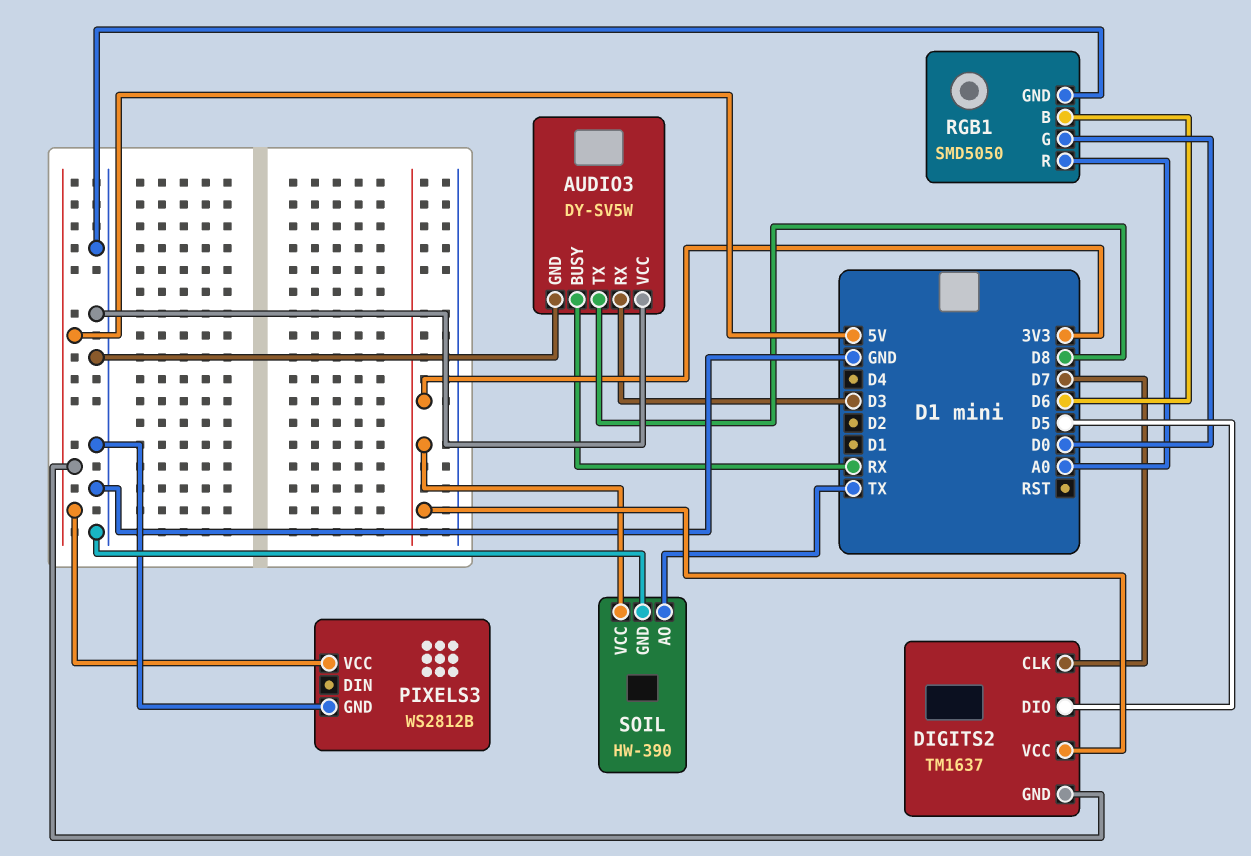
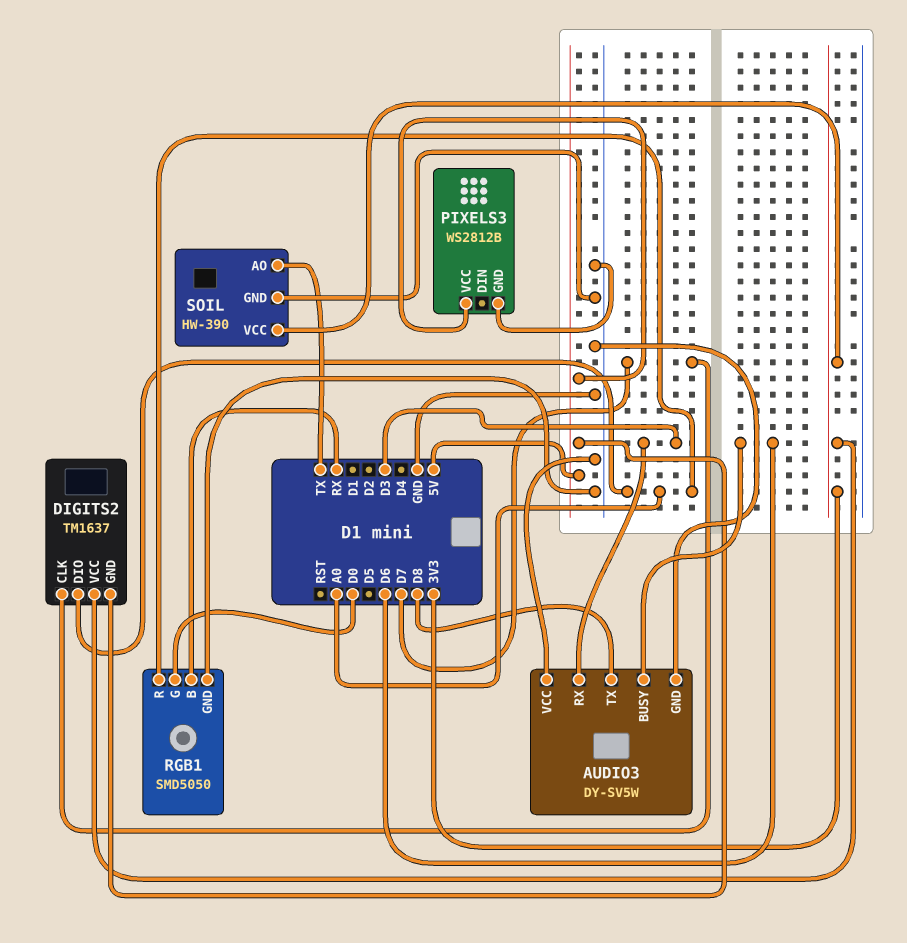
AUDIO3 pin BUSY: RX -> D6
DIGITS2 pin DIO: D5 -> A0
RGB1 pin B: D6 -> RX

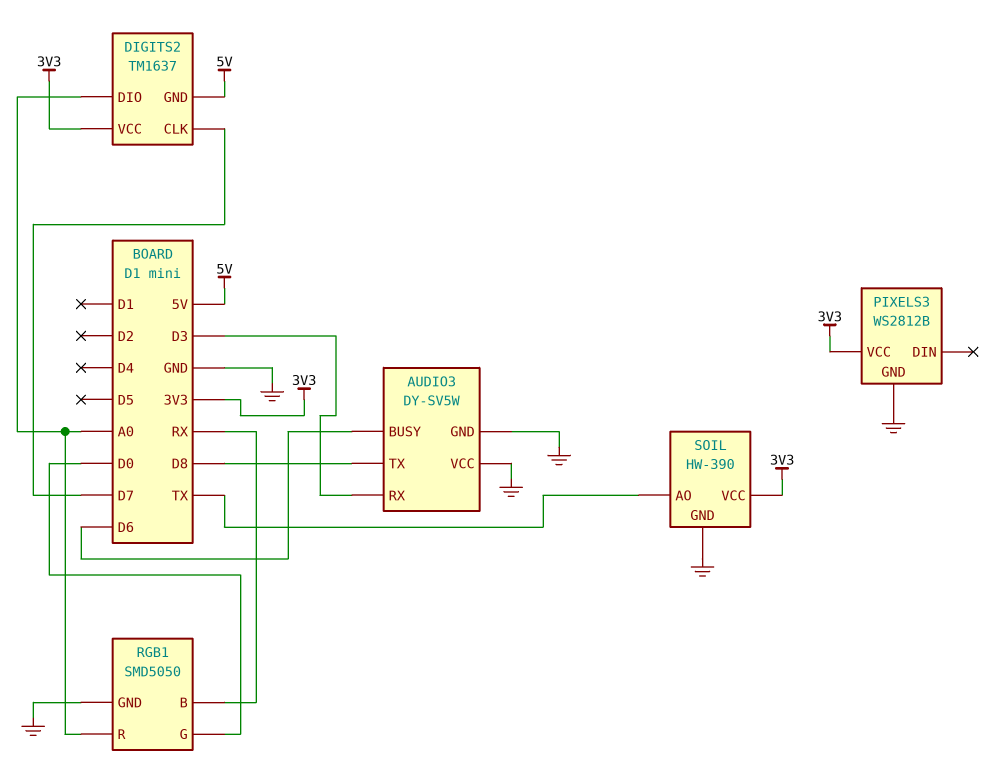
PIXELS3 pin VCC: 5V -> 3V3

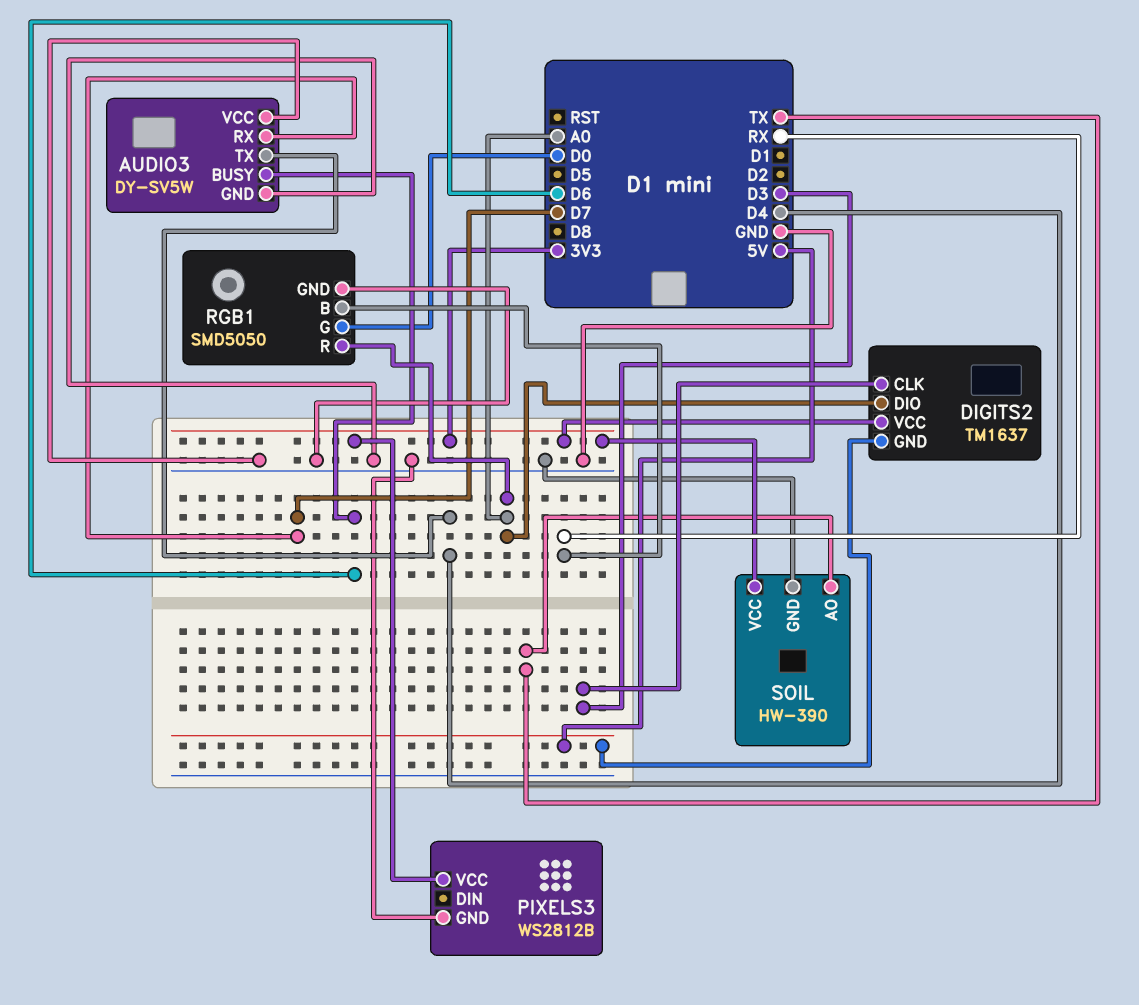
AUDIO3 pin RX: D3 -> D7
AUDIO3 pin TX: D8 -> D4
DIGITS2 pin CLK: D7 -> D3

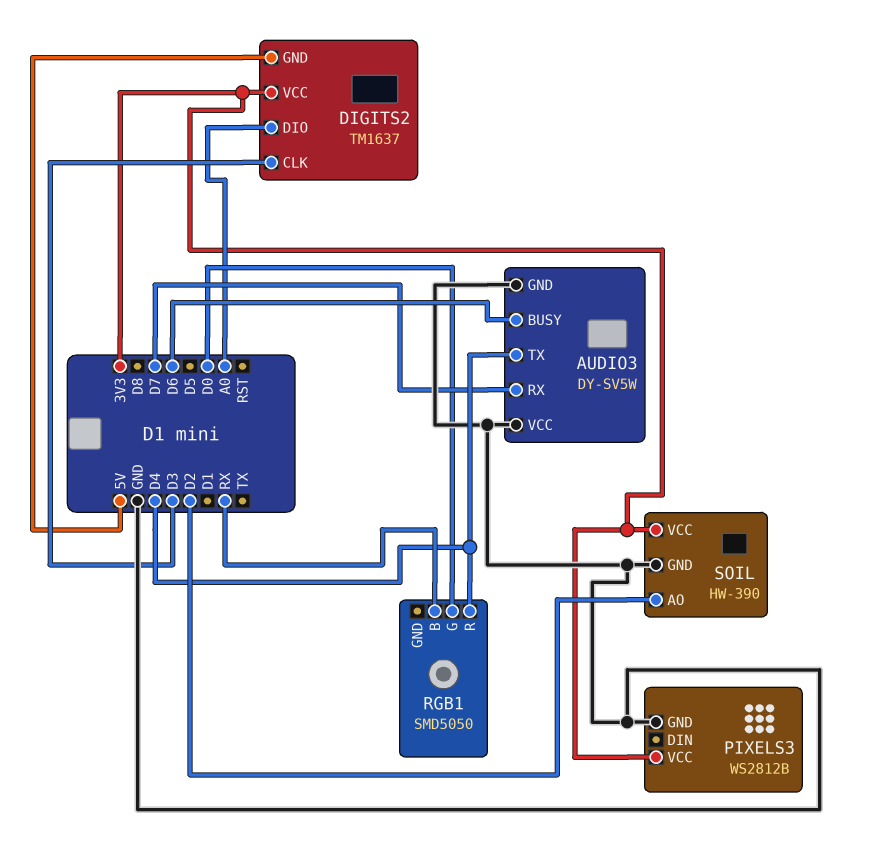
RGB1 pin GND: GND -> none
RGB1 pin R: A0 -> D4
SOIL pin AO: TX -> D2

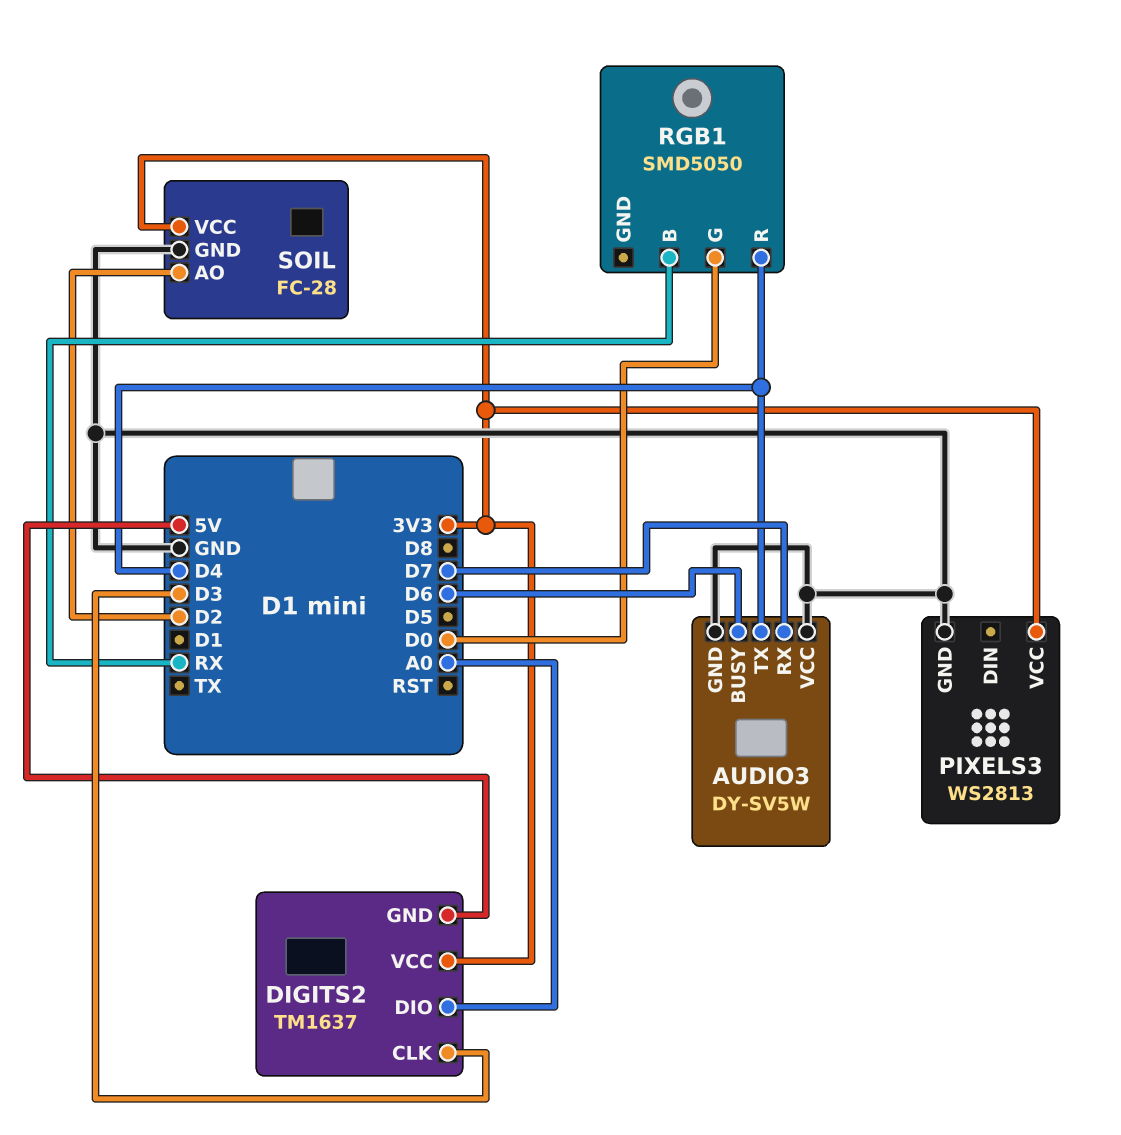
PIXELS3: WS2812B -> WS2813
SOIL: HW-390 -> FC-28

